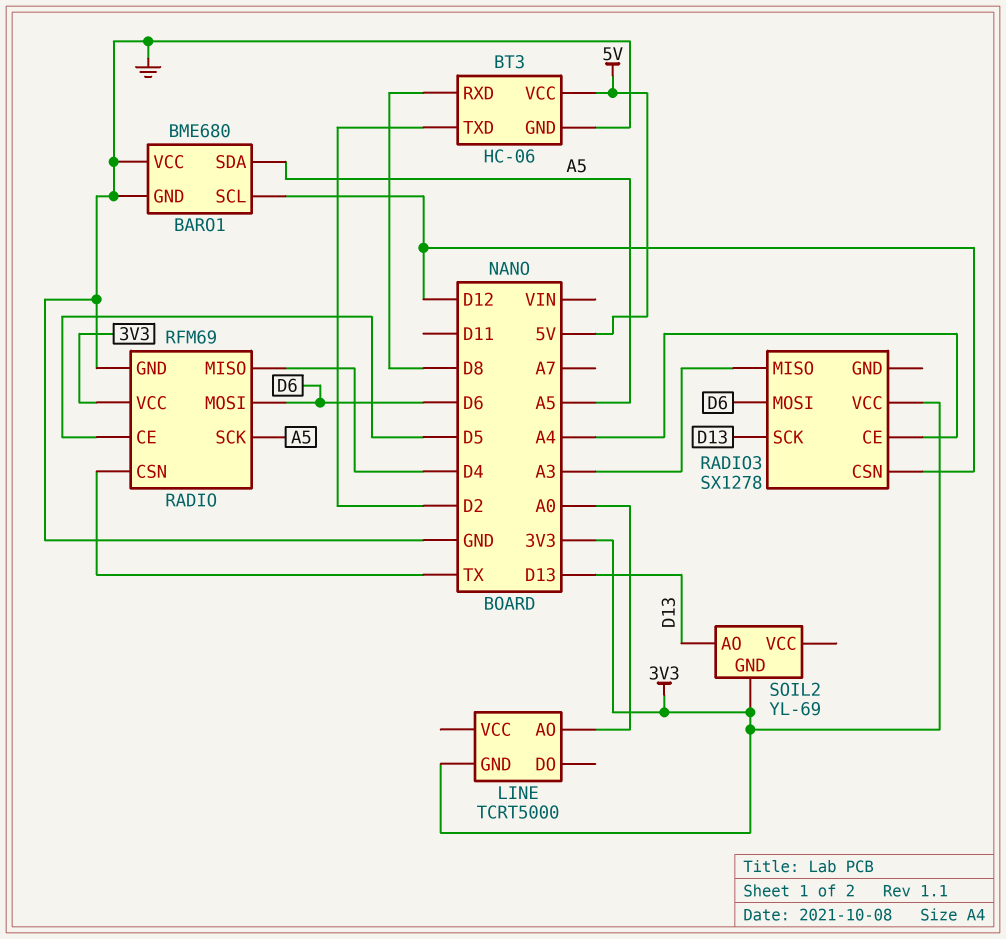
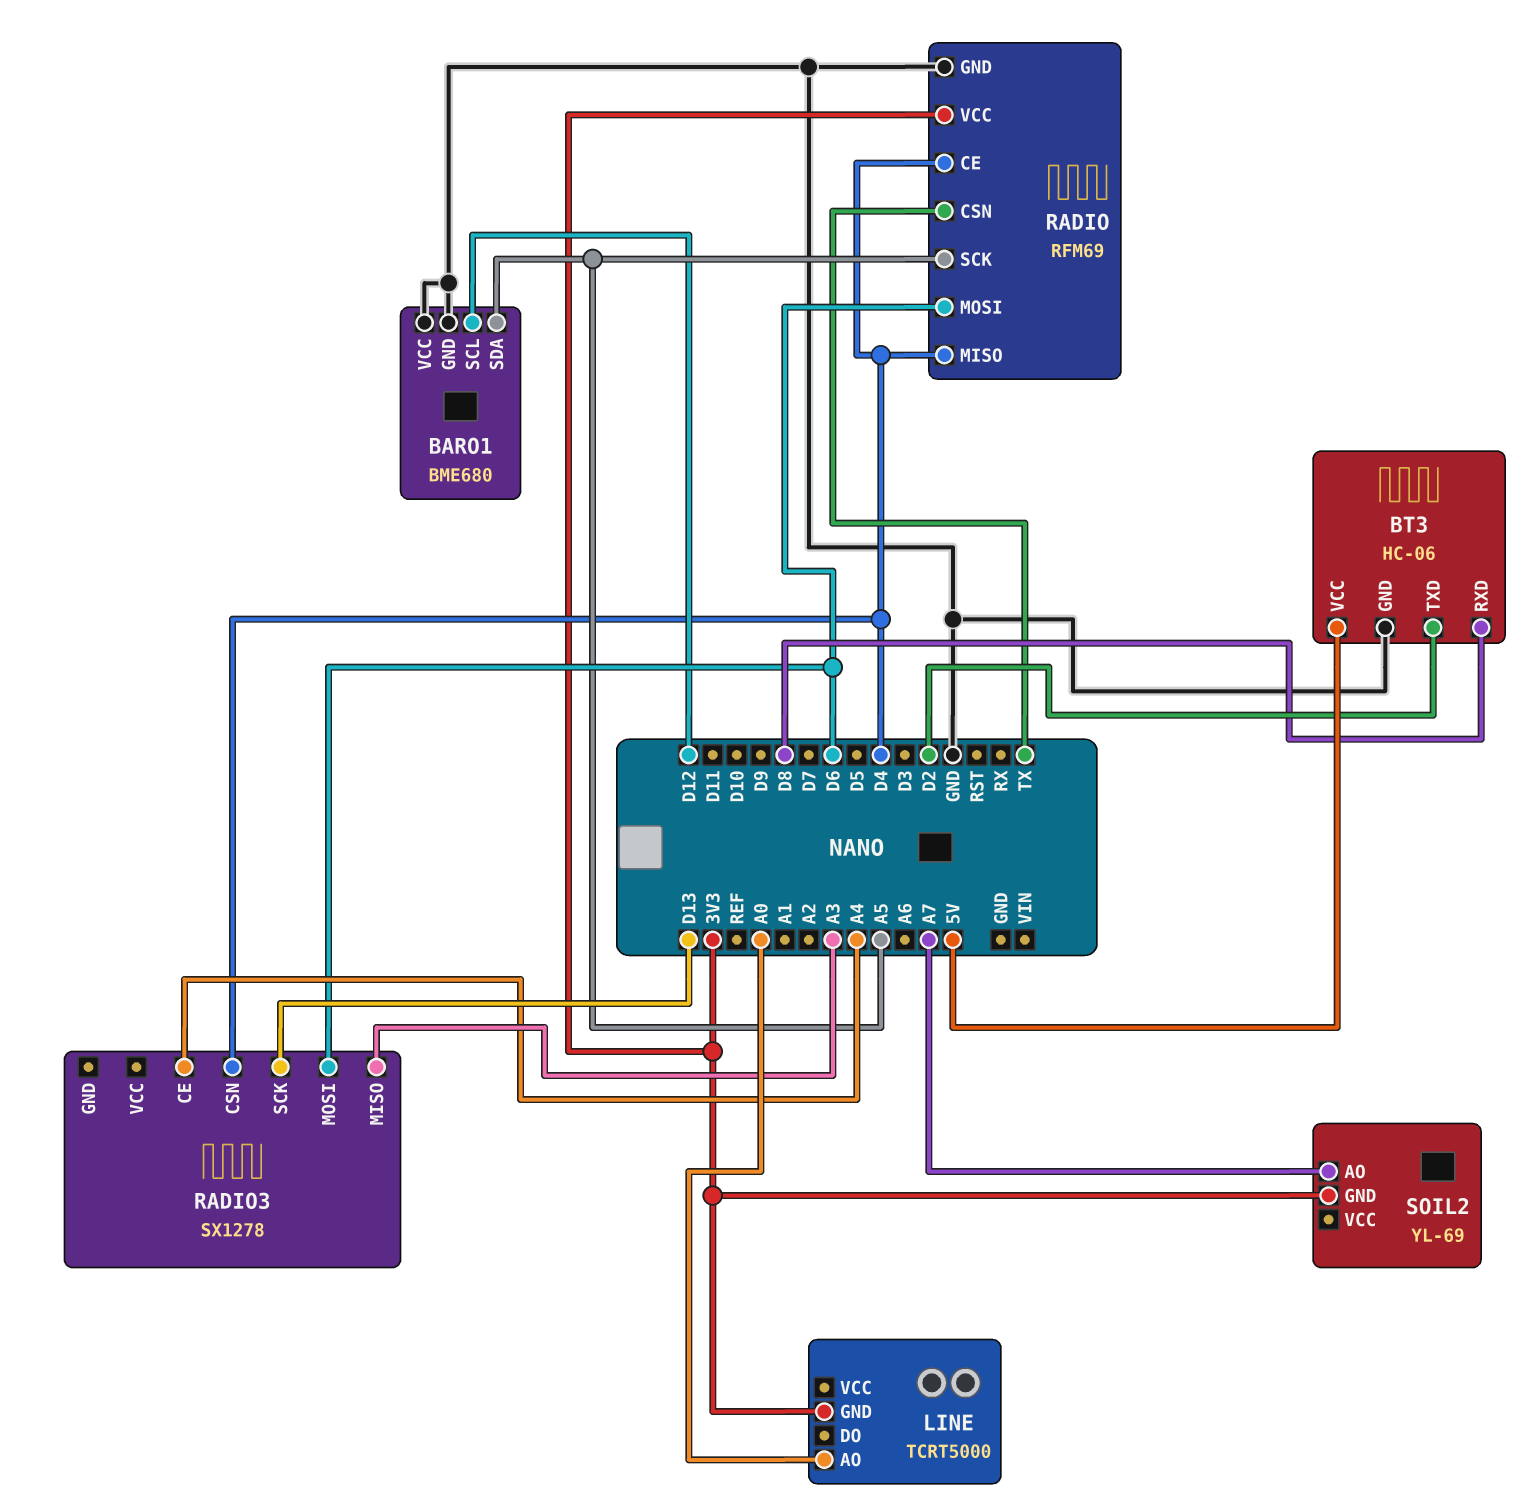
RADIO pin CE: D5 -> D4
RADIO3 pin CSN: D12 -> D4
RADIO3 pin VCC: 3V3 -> none
SOIL2 pin AO: D13 -> A7

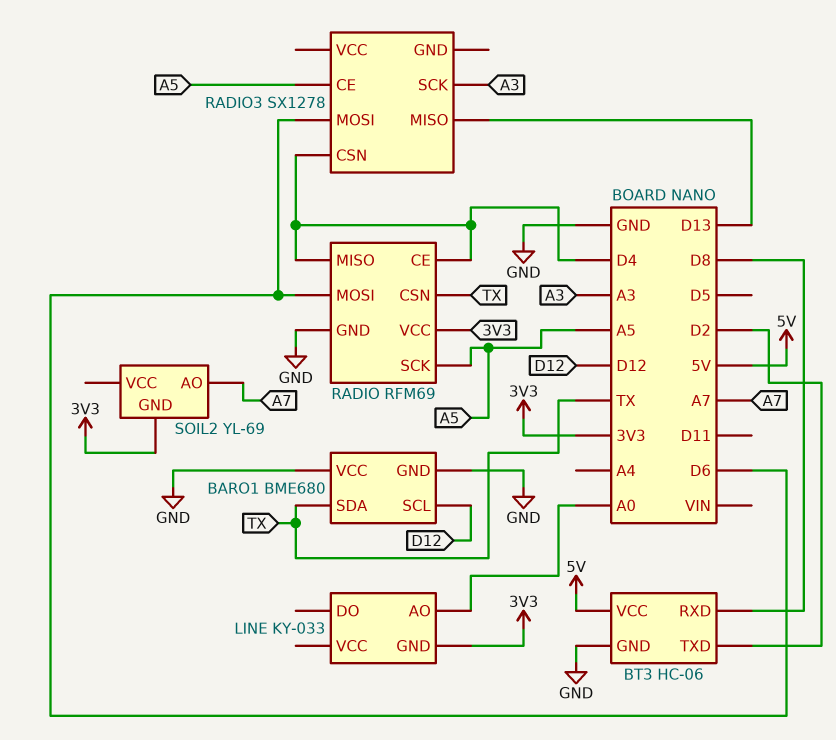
BARO1 pin SDA: A5 -> TX
LINE: TCRT5000 -> KY-033
RADIO3 pin CE: A4 -> A5
RADIO3 pin MISO: A3 -> D13
RADIO3 pin SCK: D13 -> A3

